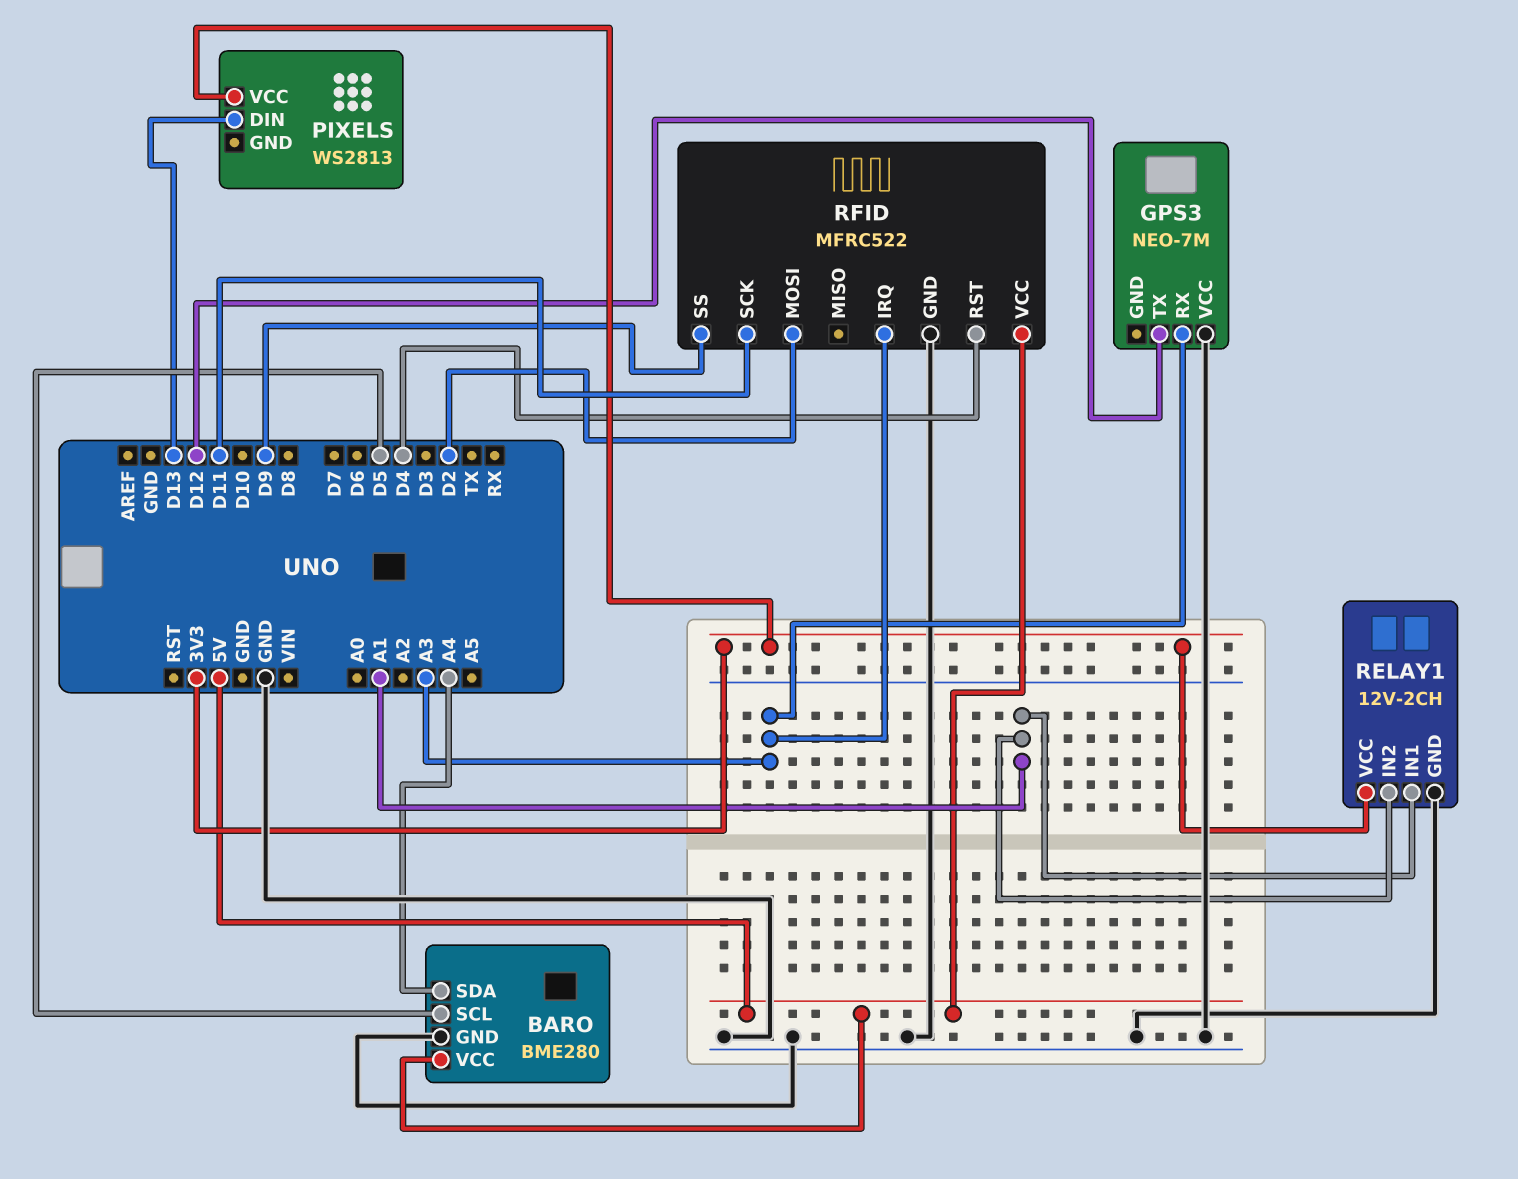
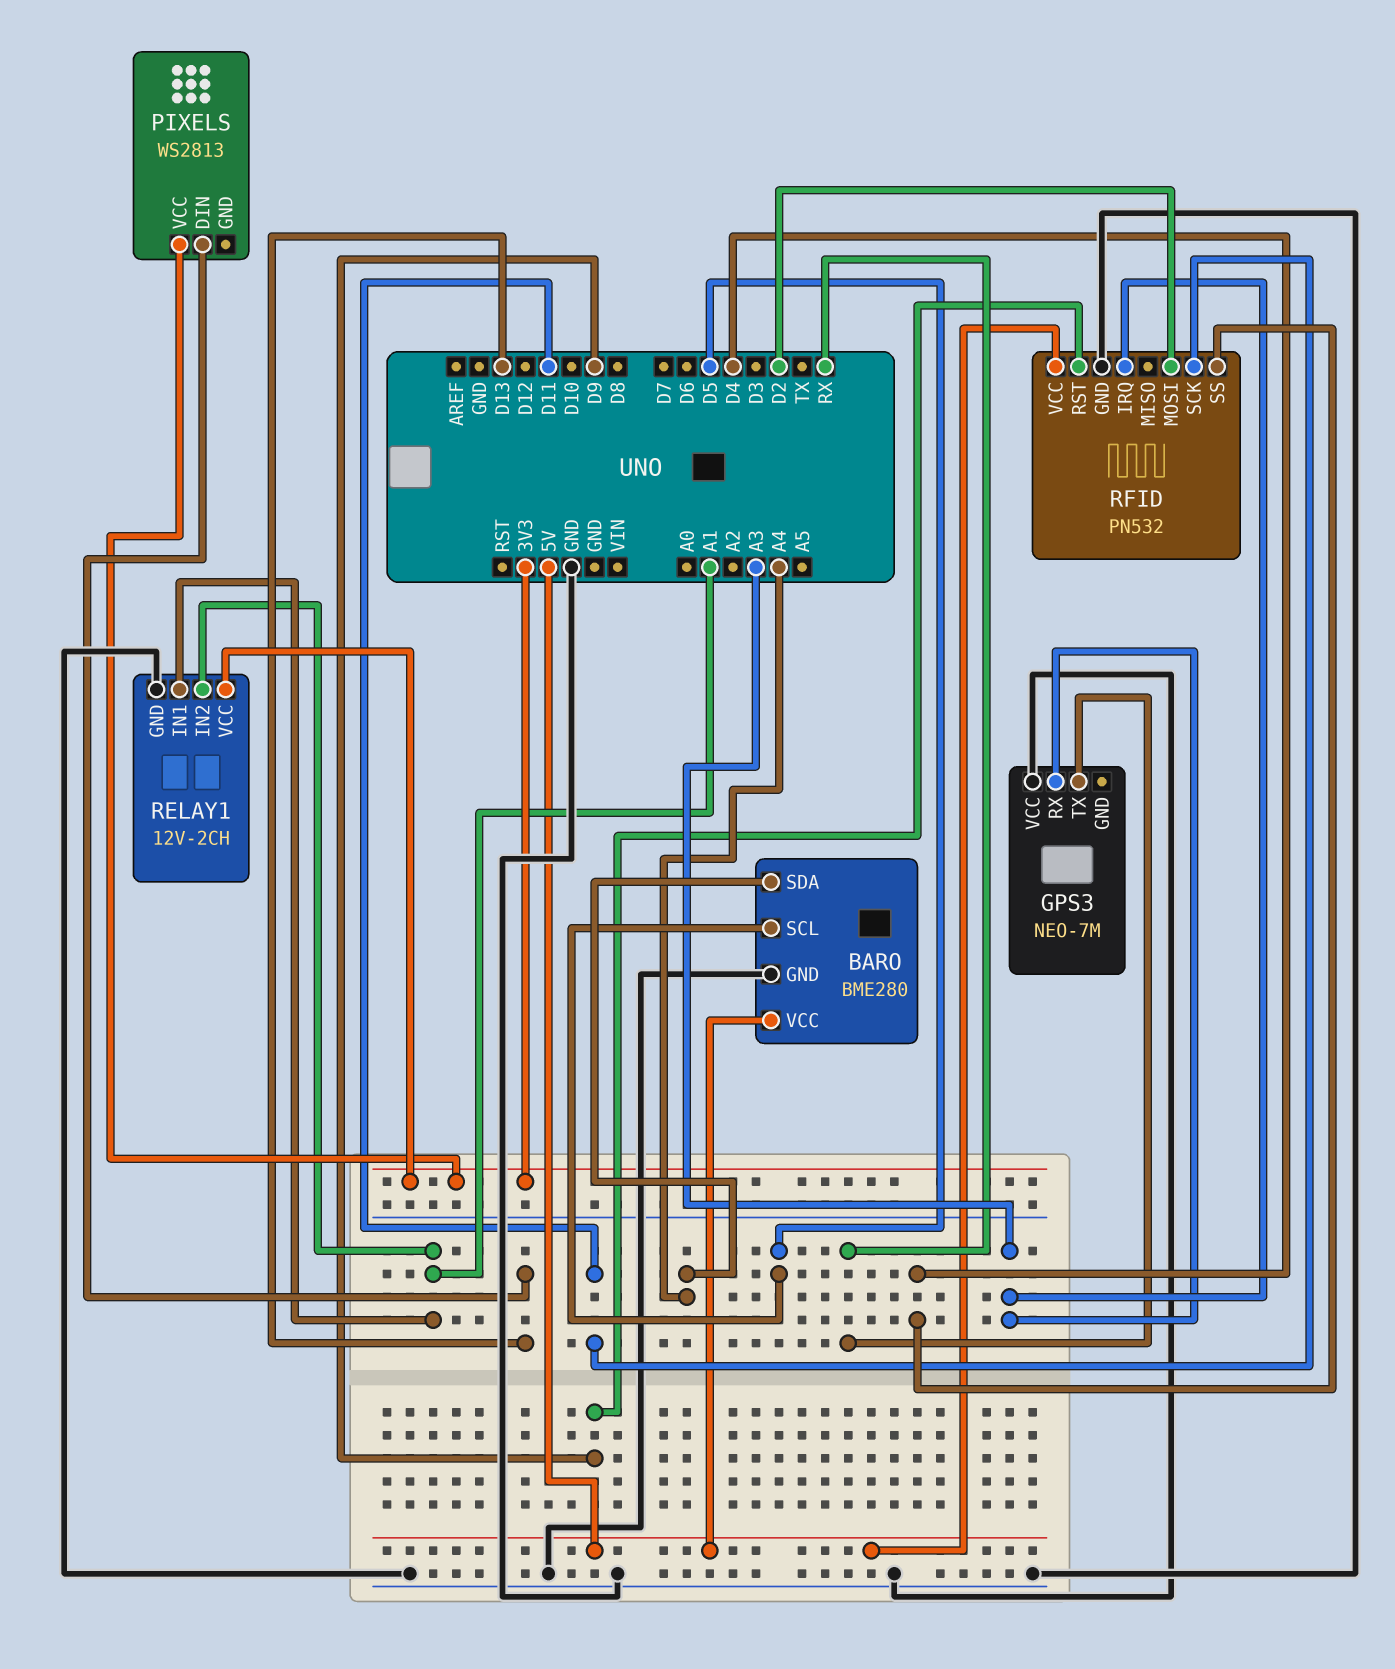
GPS3 pin TX: D12 -> RX
RFID: MFRC522 -> PN532
RFID pin RST: D4 -> D9
RFID pin SS: D9 -> D4

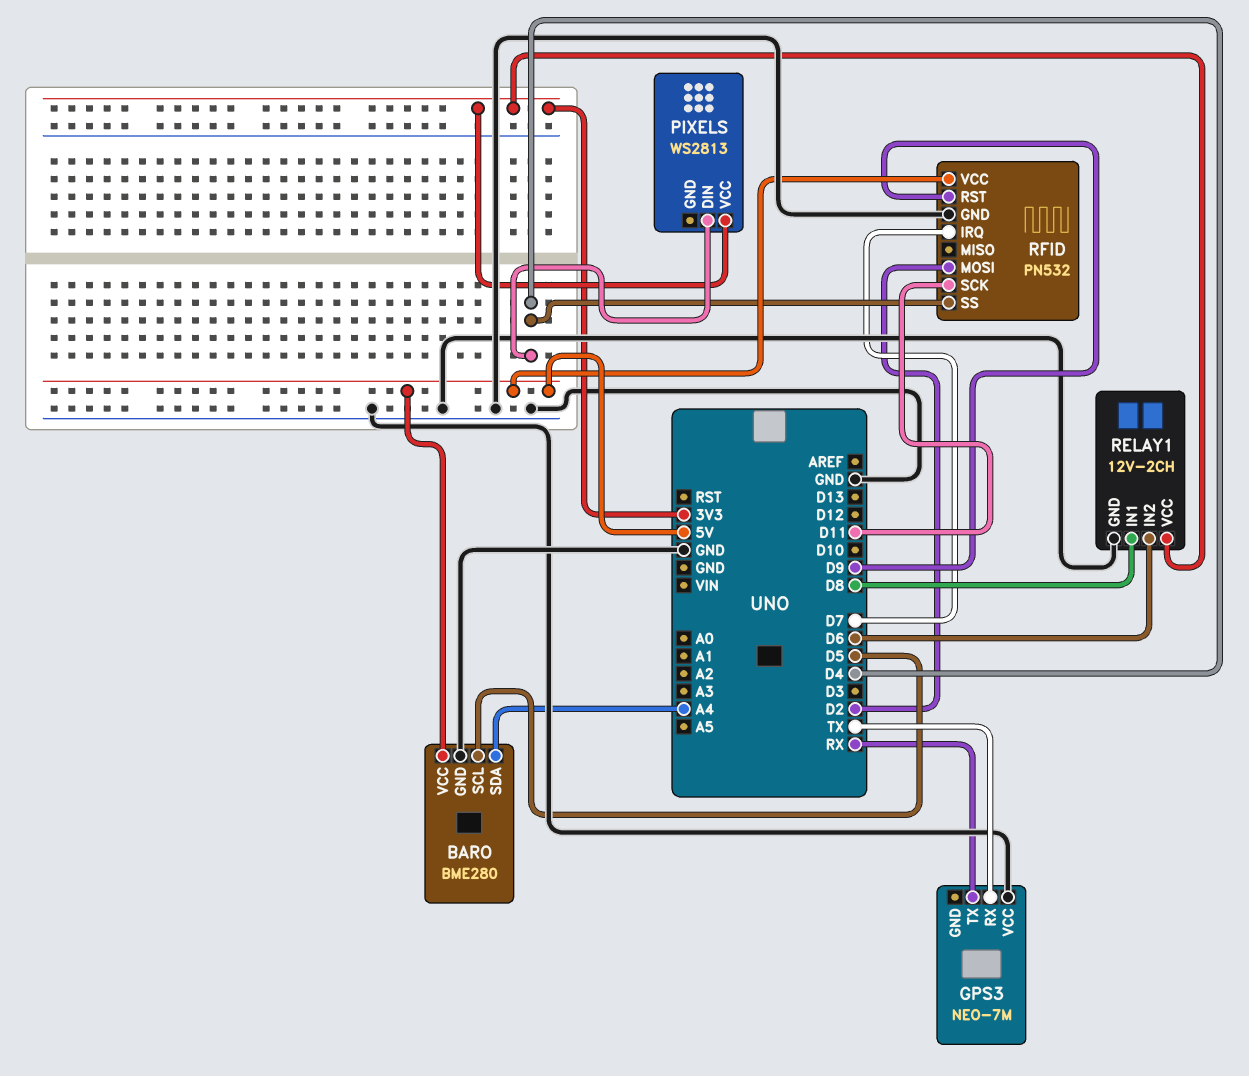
GPS3 pin RX: A3 -> TX
PIXELS pin DIN: D13 -> D4
RELAY1 pin IN1: A1 -> D8
RELAY1 pin IN2: A1 -> D6
RFID pin IRQ: A3 -> D7

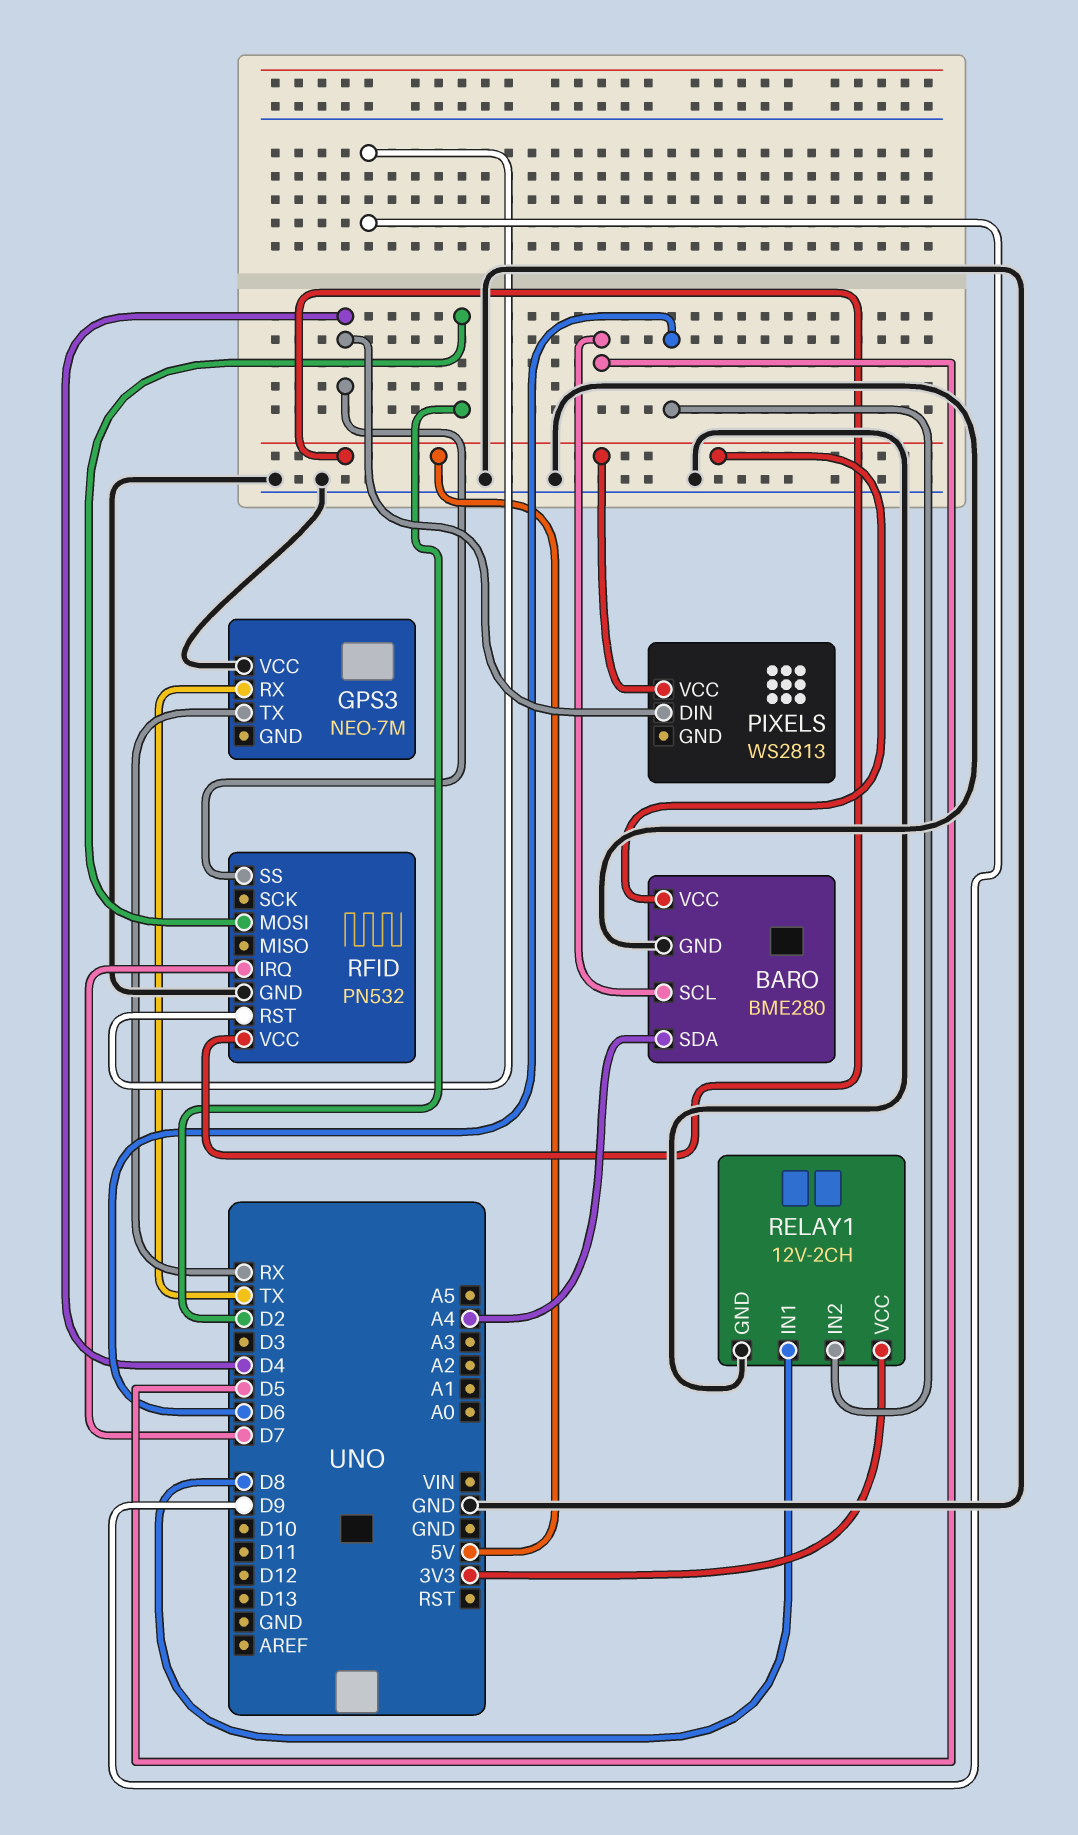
PIXELS pin VCC: 3V3 -> 5V
RFID pin SCK: D11 -> none

